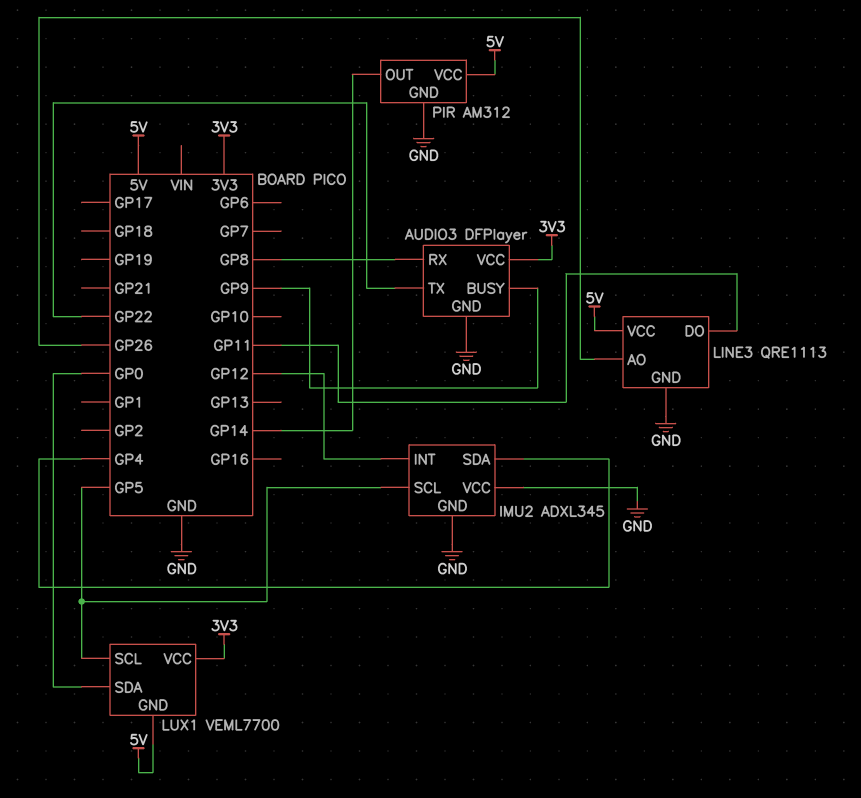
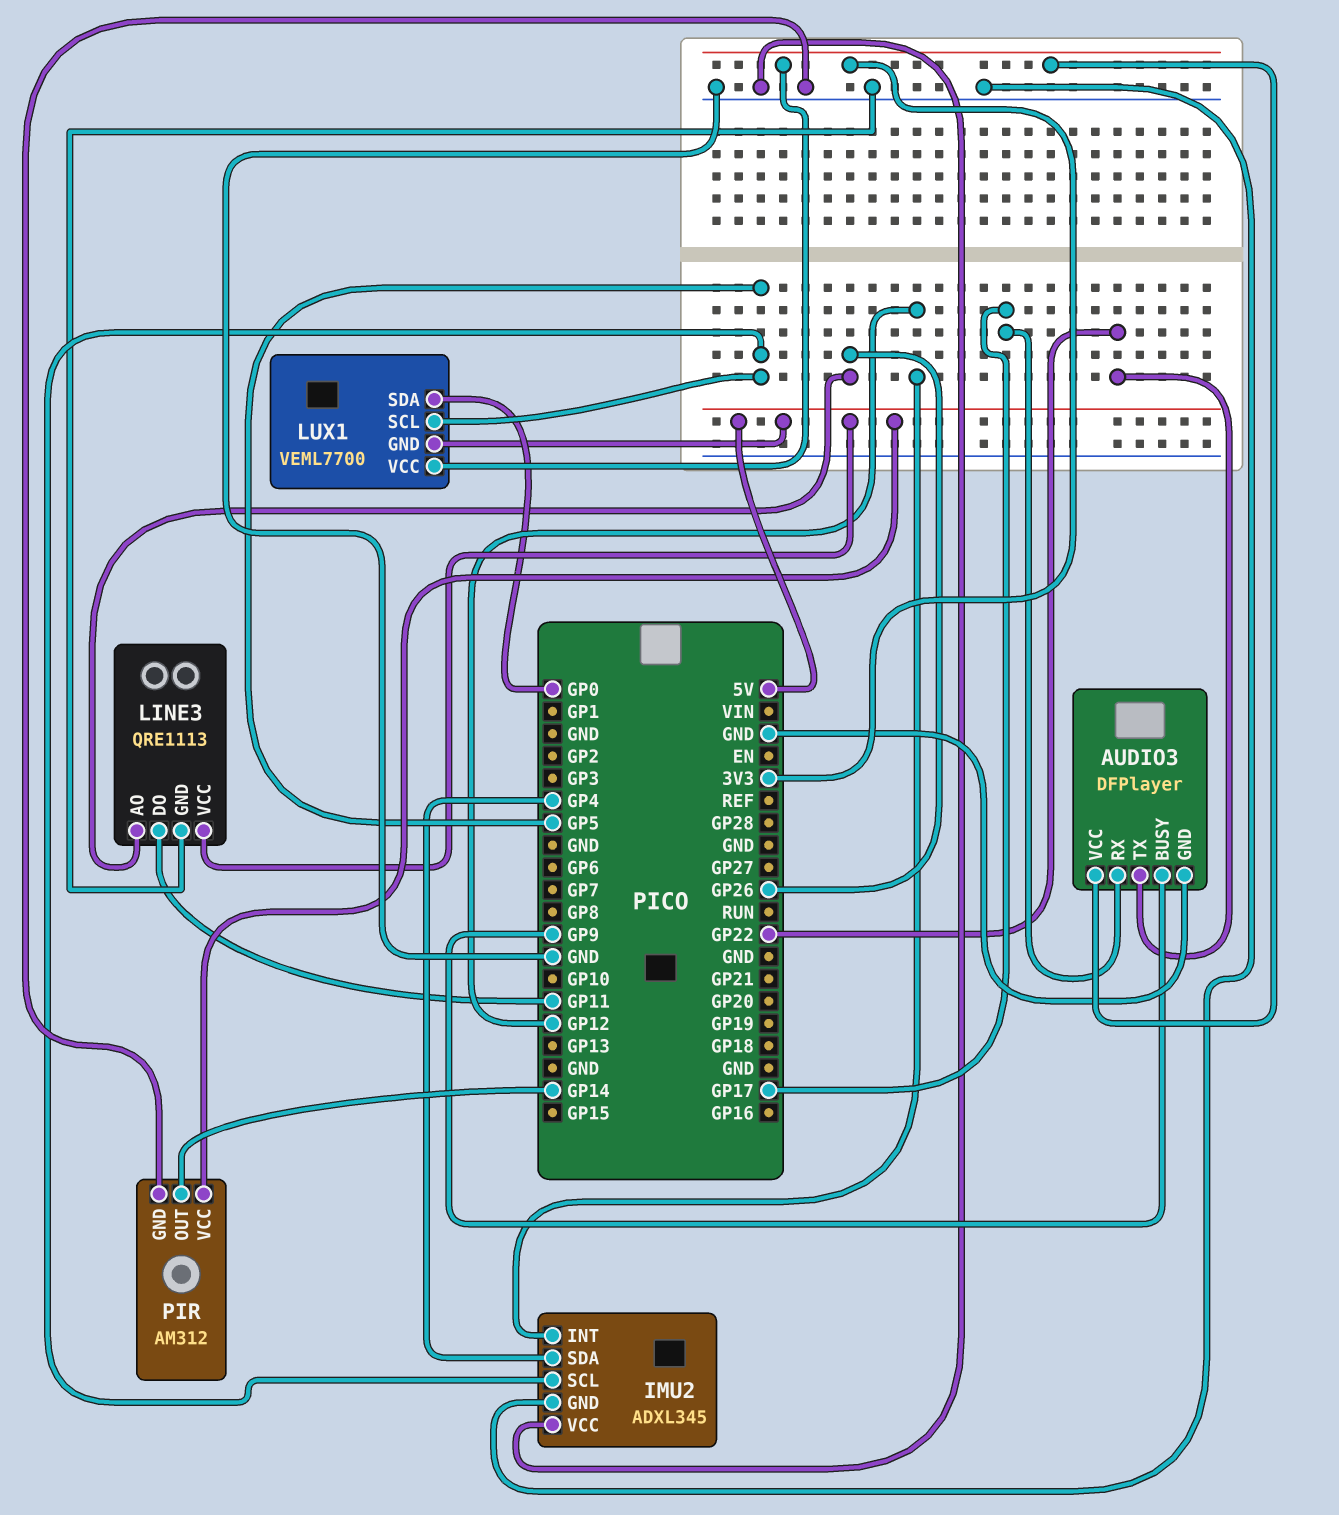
AUDIO3 pin RX: GP8 -> GP17

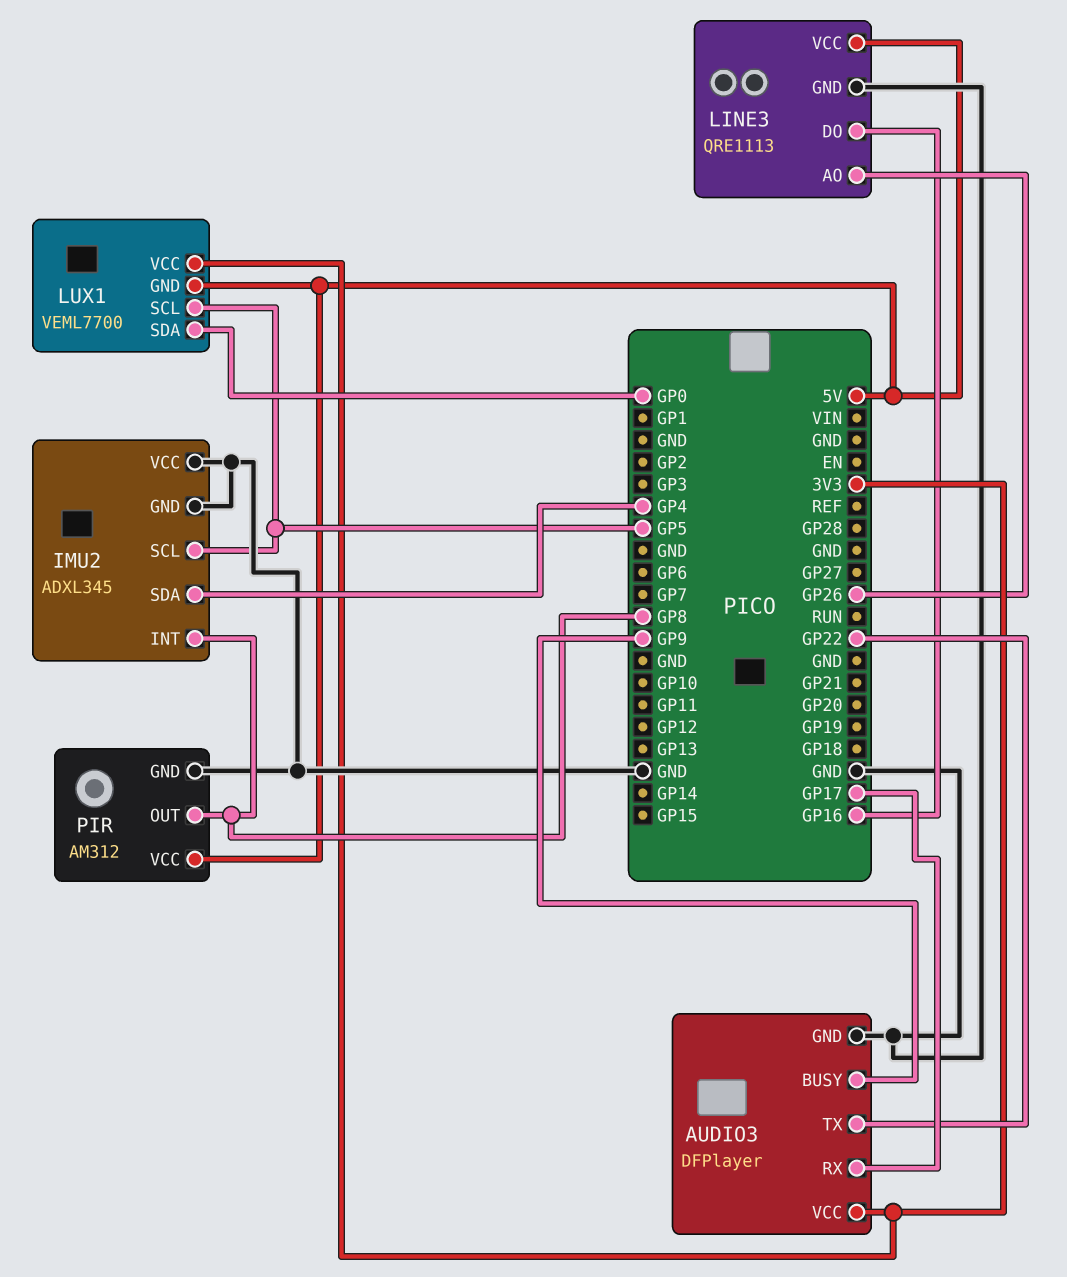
IMU2 pin INT: GP12 -> GP8
LINE3 pin DO: GP11 -> GP16
PIR pin OUT: GP14 -> GP8

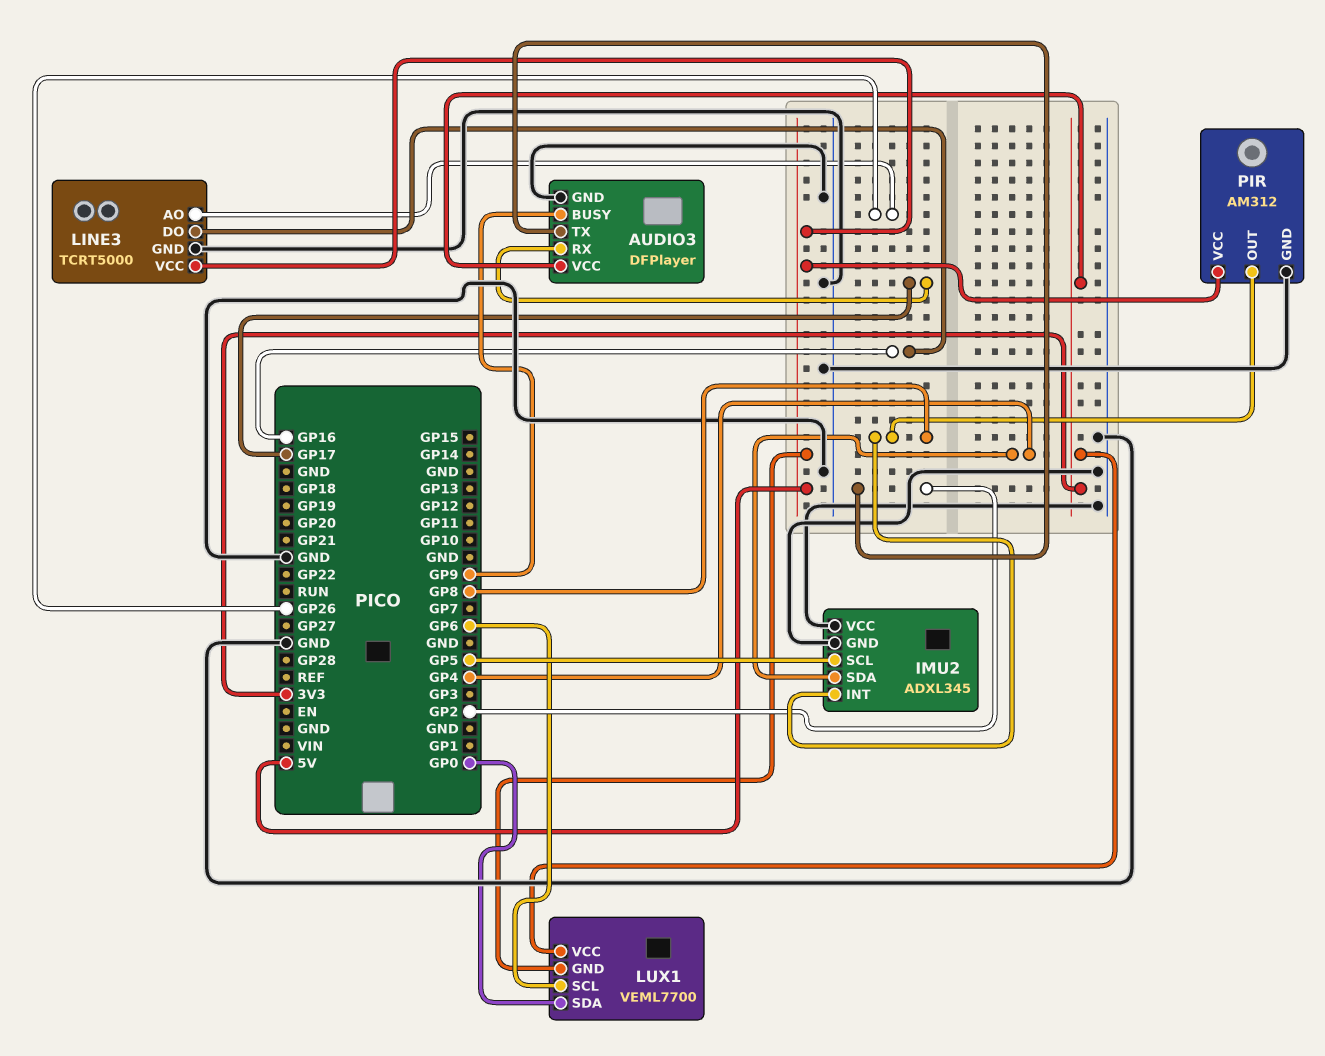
AUDIO3 pin TX: GP22 -> GP2
LINE3: QRE1113 -> TCRT5000
LUX1 pin SCL: GP5 -> GP6

